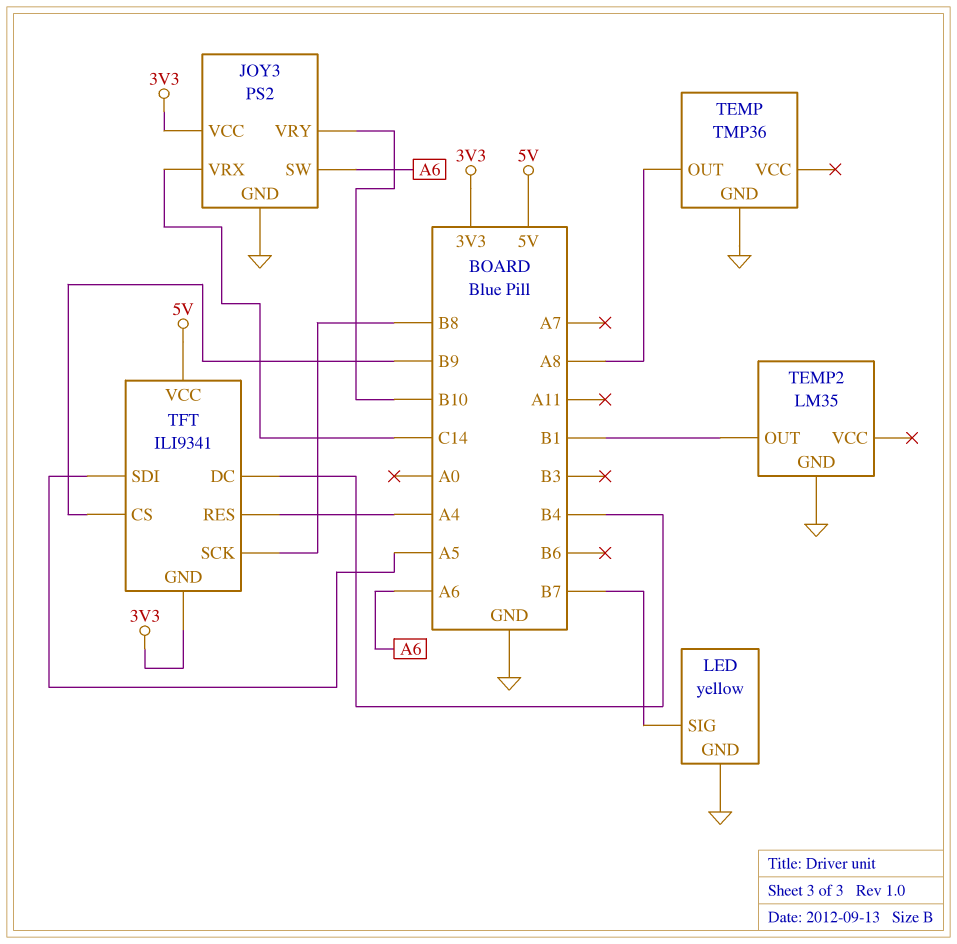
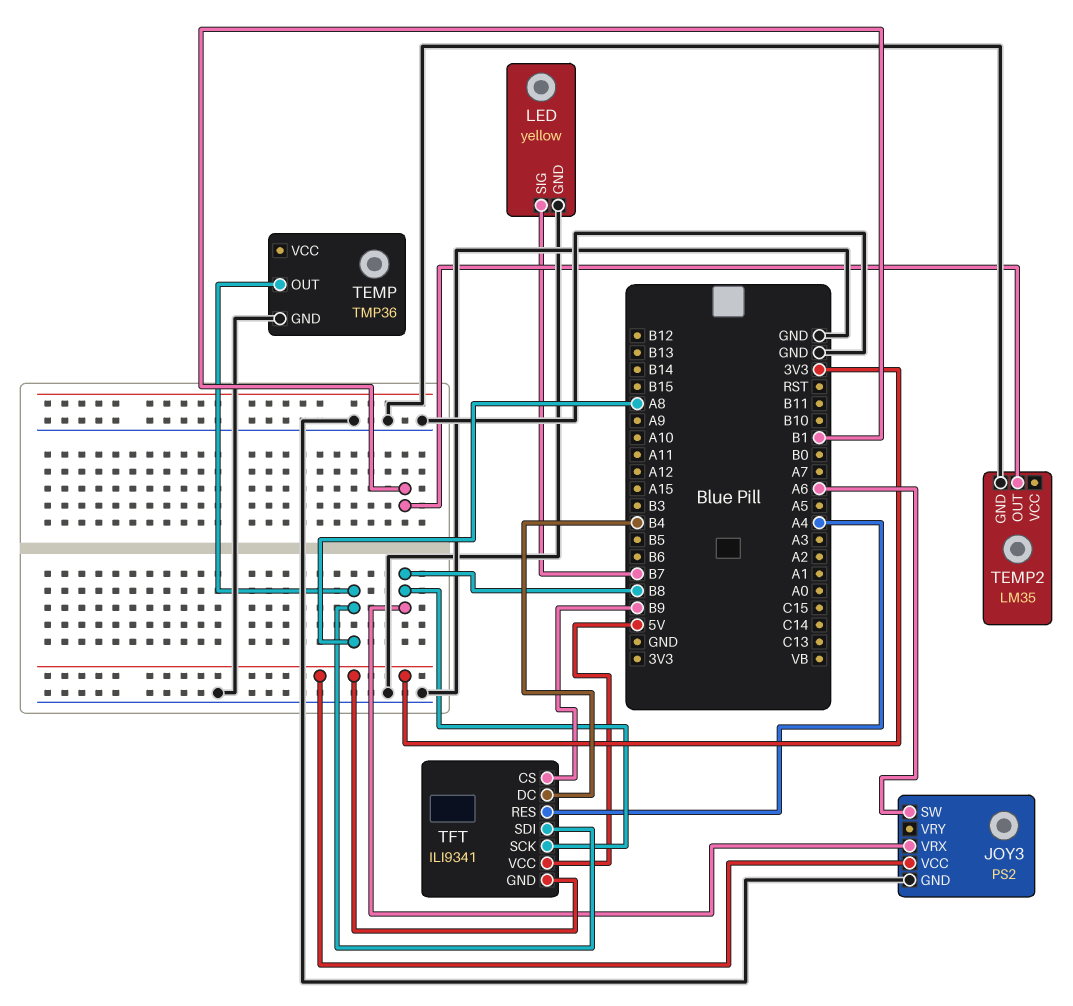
JOY3 pin VRX: C14 -> B8
JOY3 pin VRY: B10 -> none
TFT pin SDI: A5 -> A8

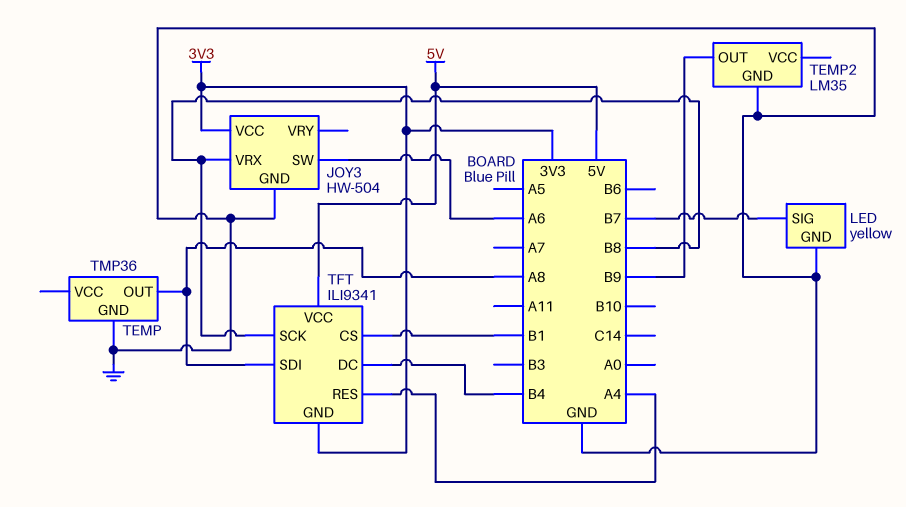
JOY3: PS2 -> HW-504
TEMP2 pin OUT: B1 -> B9
TFT pin CS: B9 -> B1

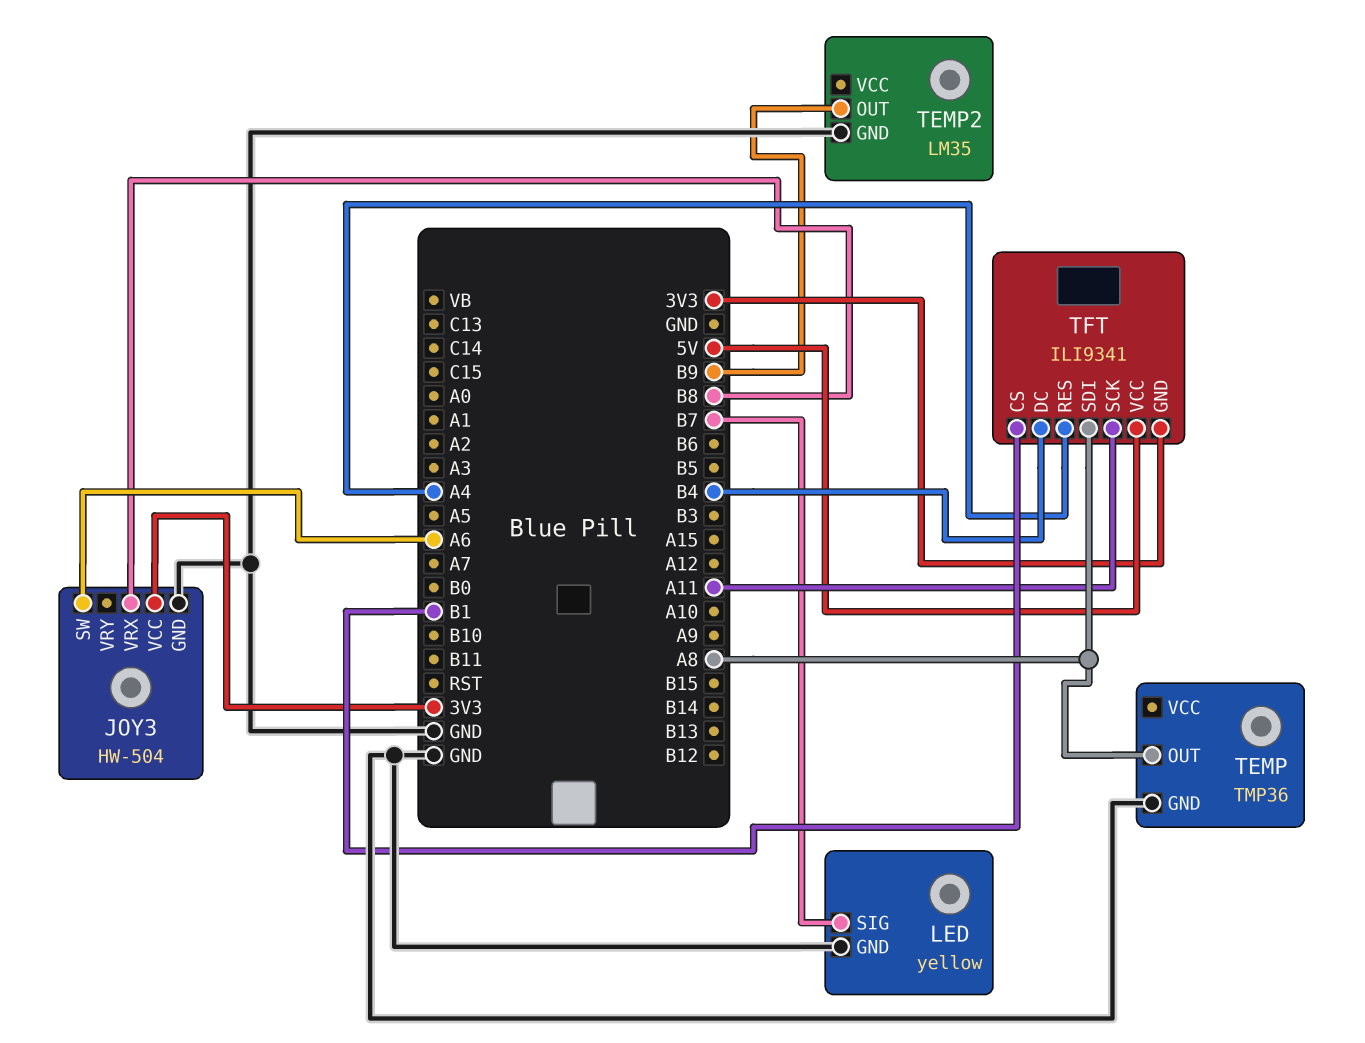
TFT pin SCK: B8 -> A11

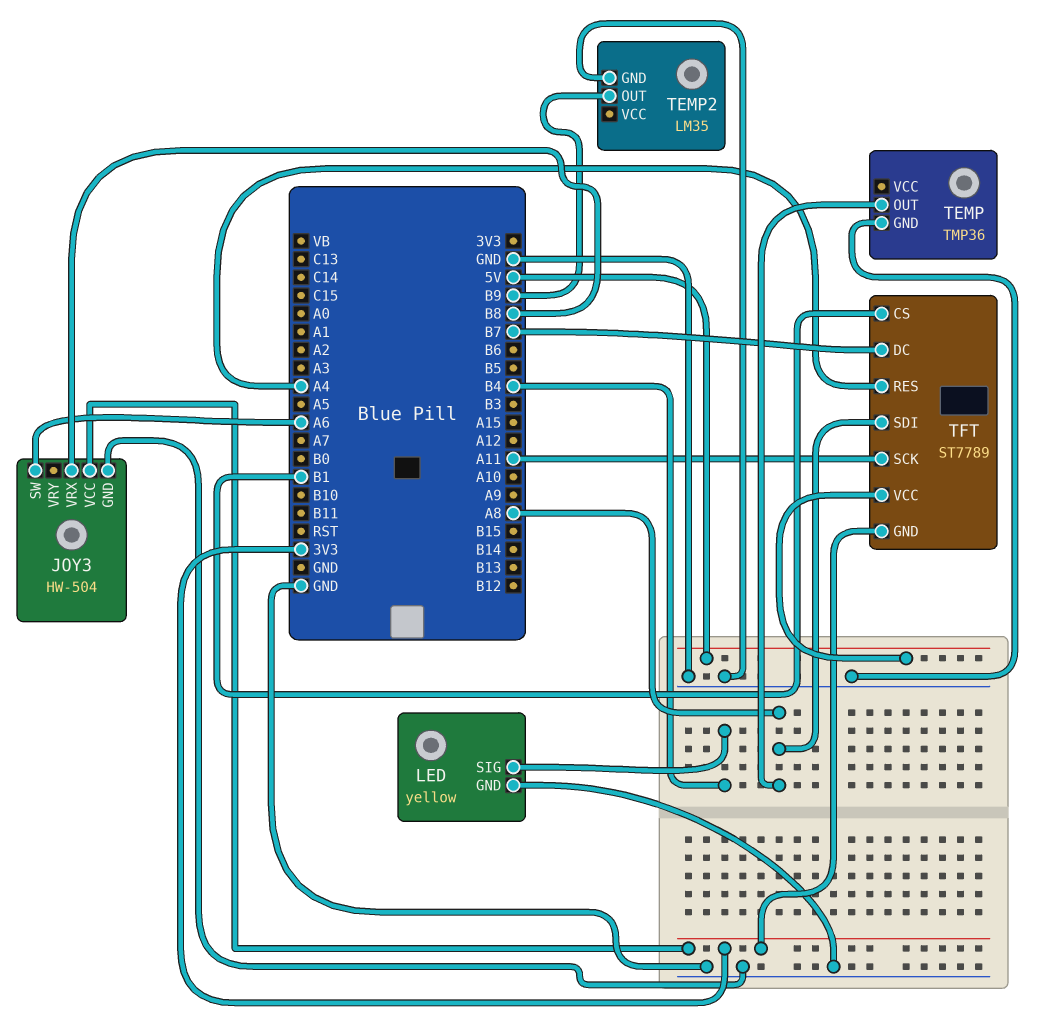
LED pin SIG: B7 -> B4
TFT: ILI9341 -> ST7789
TFT pin DC: B4 -> B7

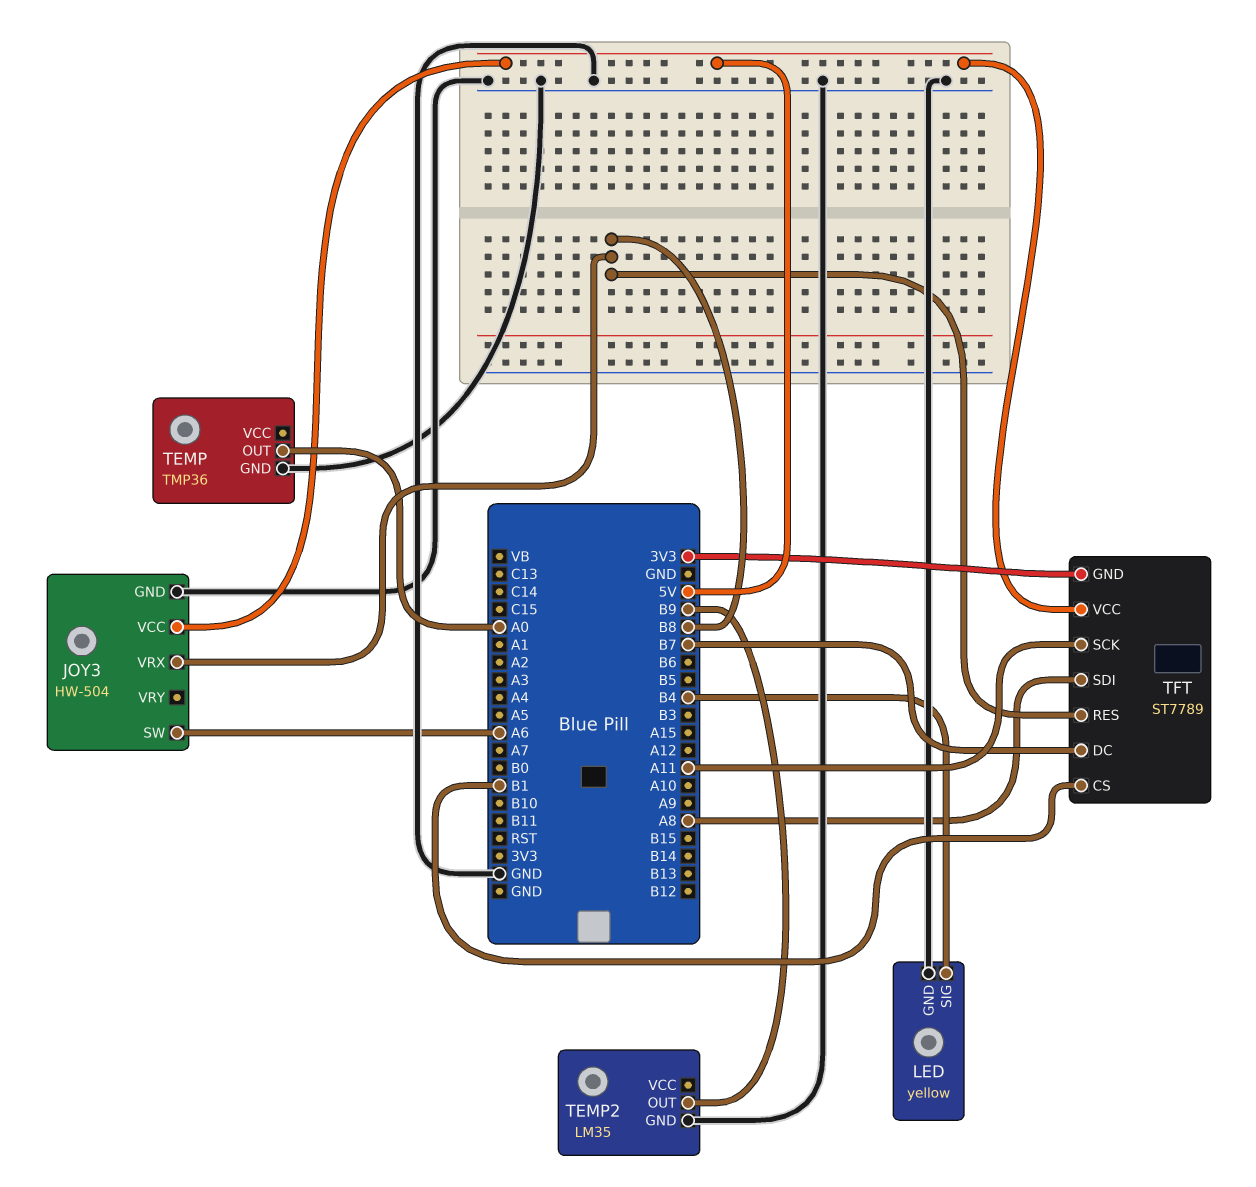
JOY3 pin VCC: 3V3 -> 5V
TEMP pin OUT: A8 -> A0
TFT pin RES: A4 -> B8

